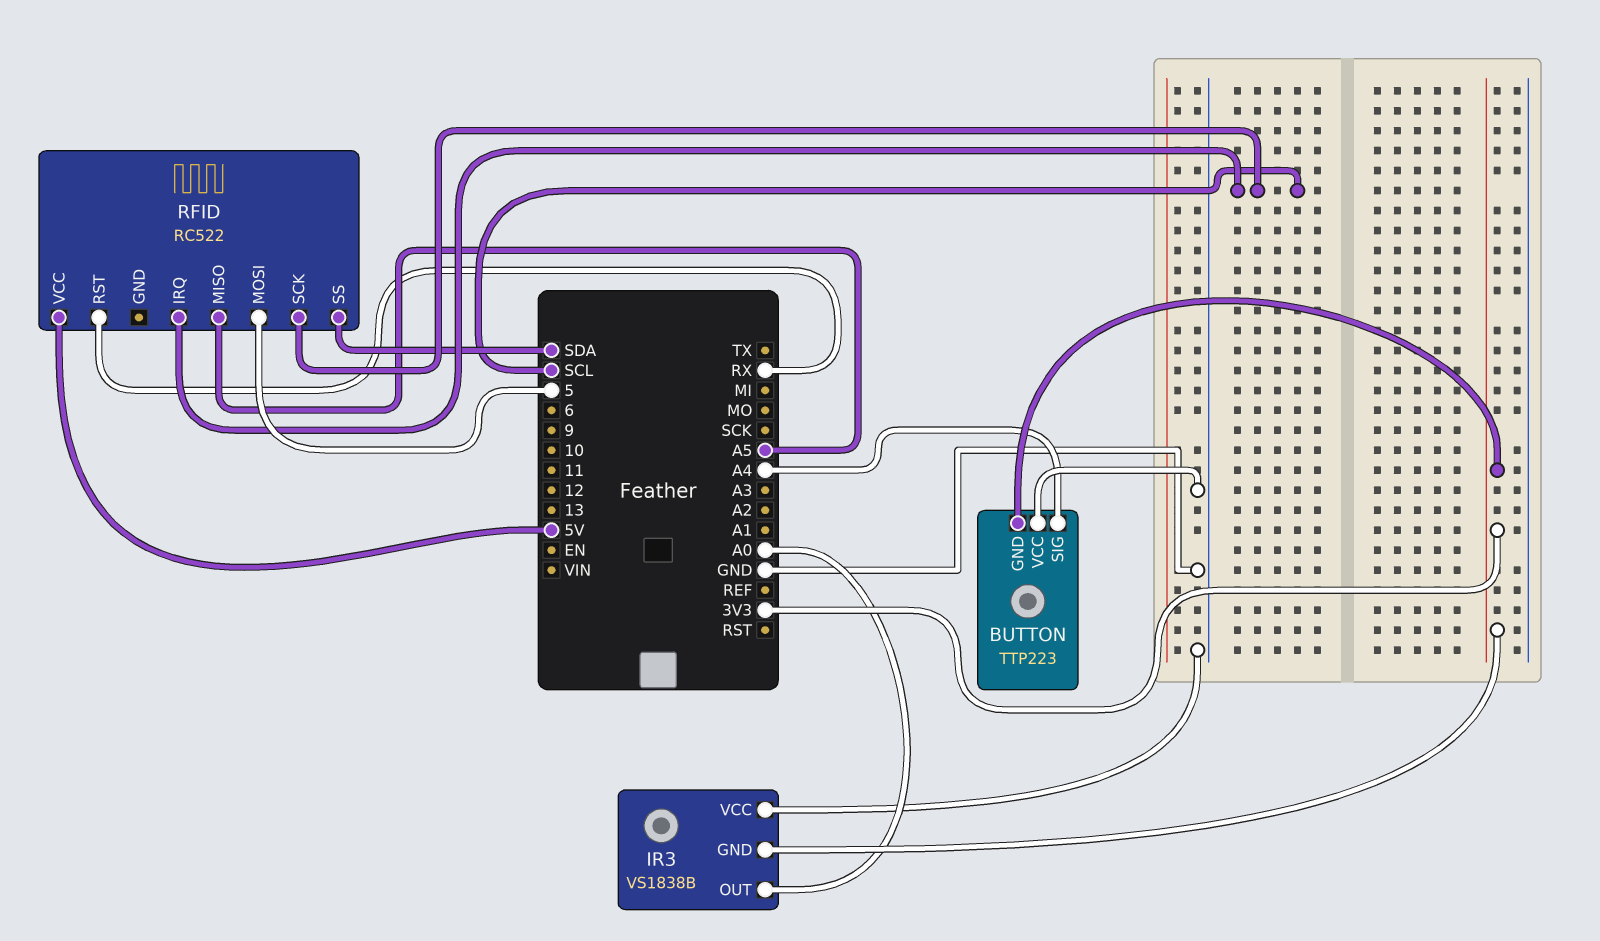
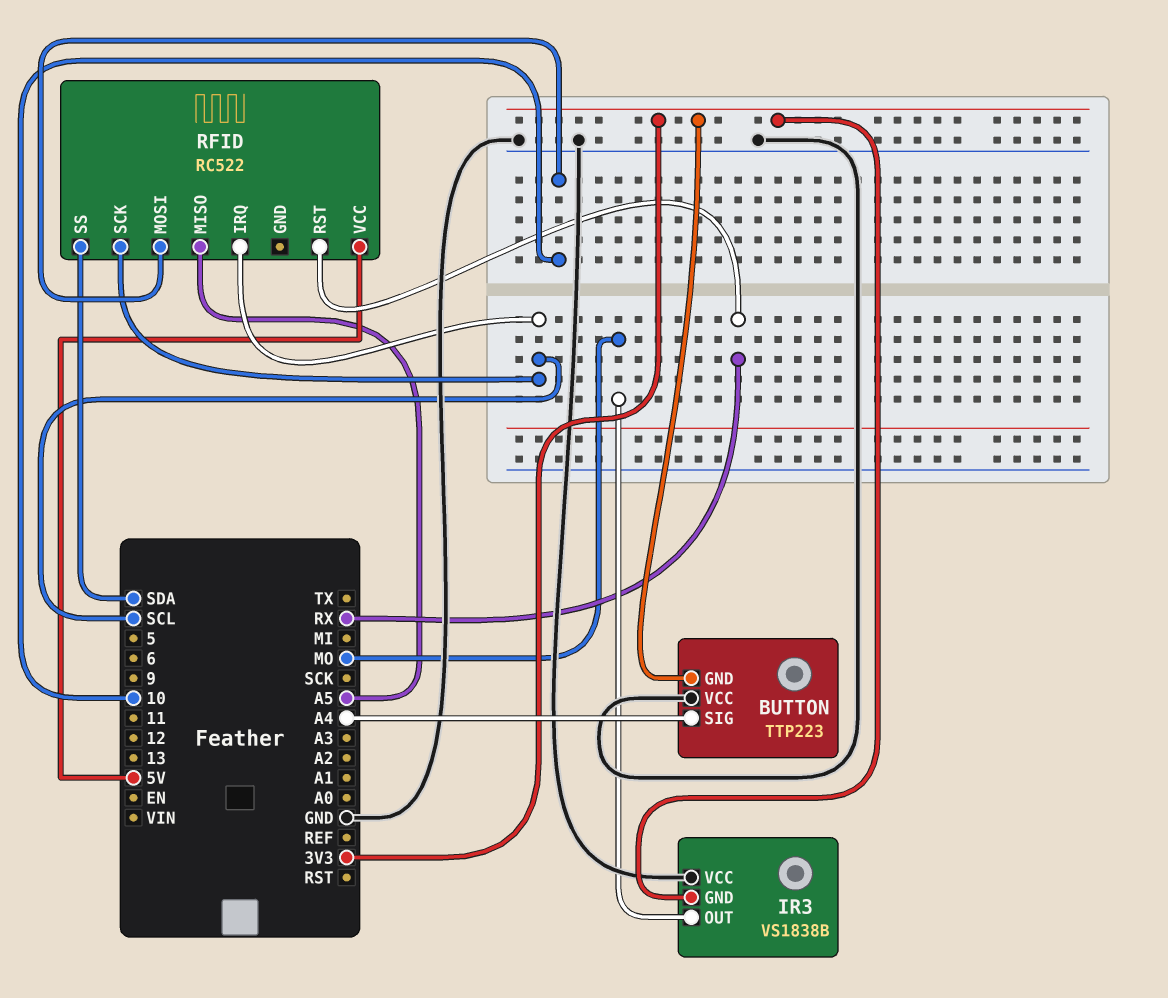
IR3 pin OUT: A0 -> MO
RFID pin MOSI: 5 -> 10

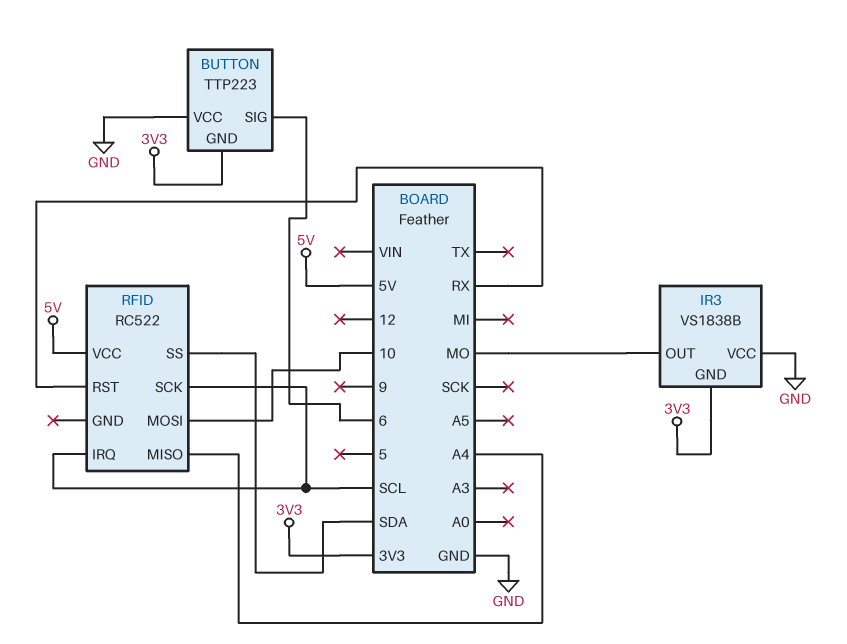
BUTTON pin SIG: A4 -> 6
RFID pin MISO: A5 -> A4

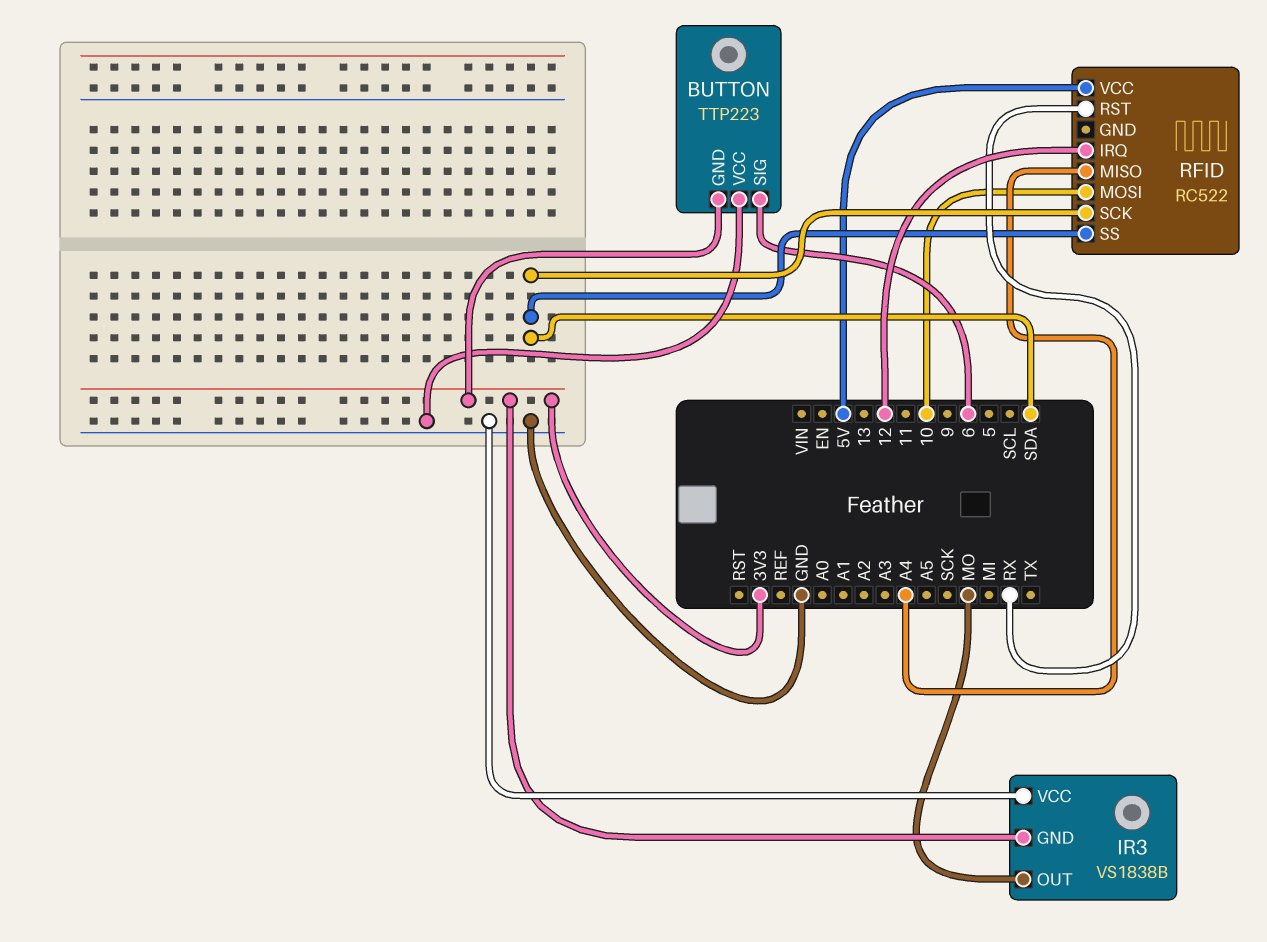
RFID pin IRQ: SCL -> 12
RFID pin SCK: SCL -> SDA

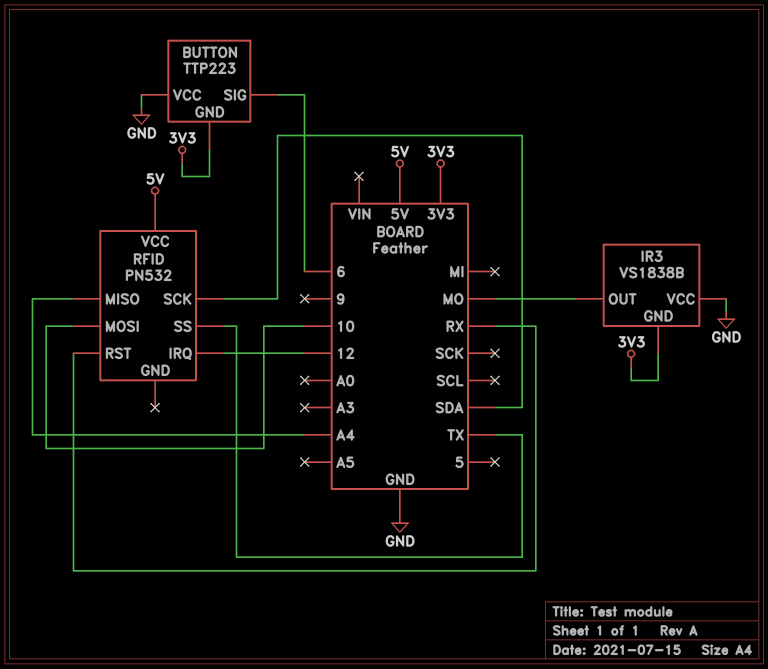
RFID: RC522 -> PN532
RFID pin SS: SDA -> TX

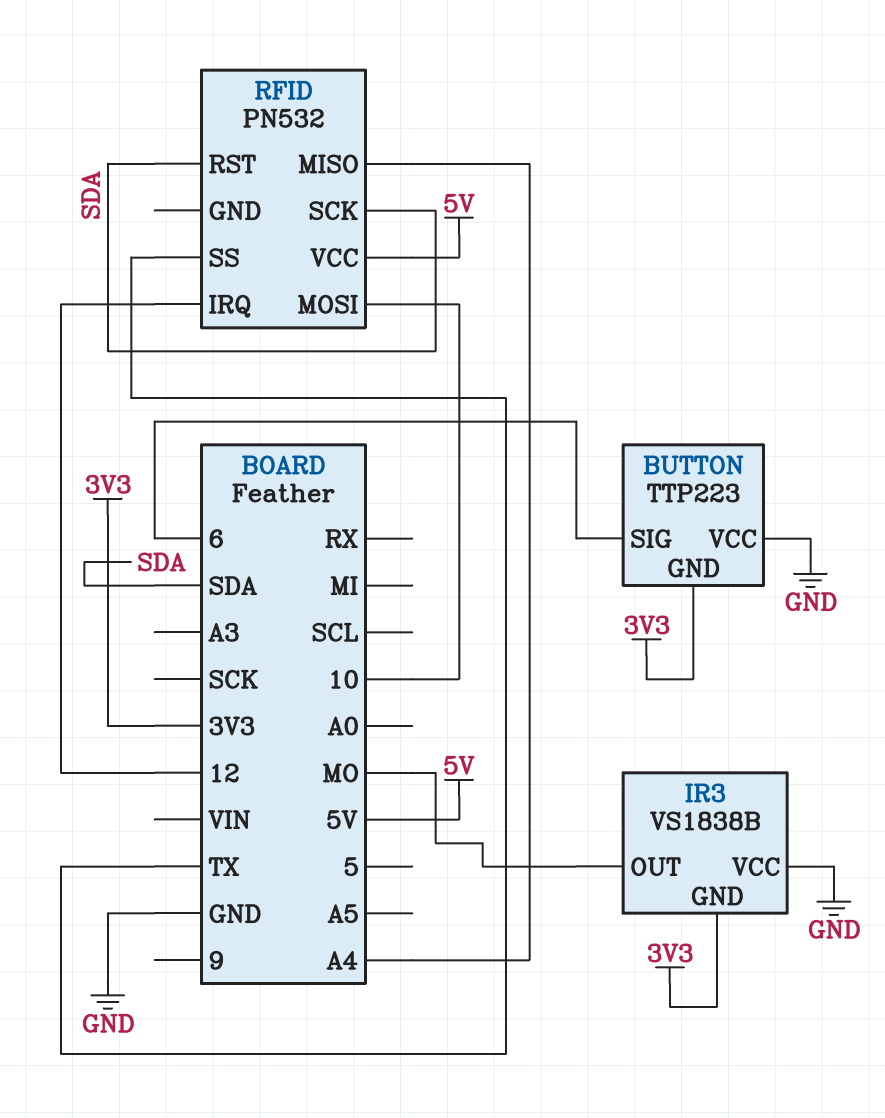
RFID pin RST: RX -> SDA

